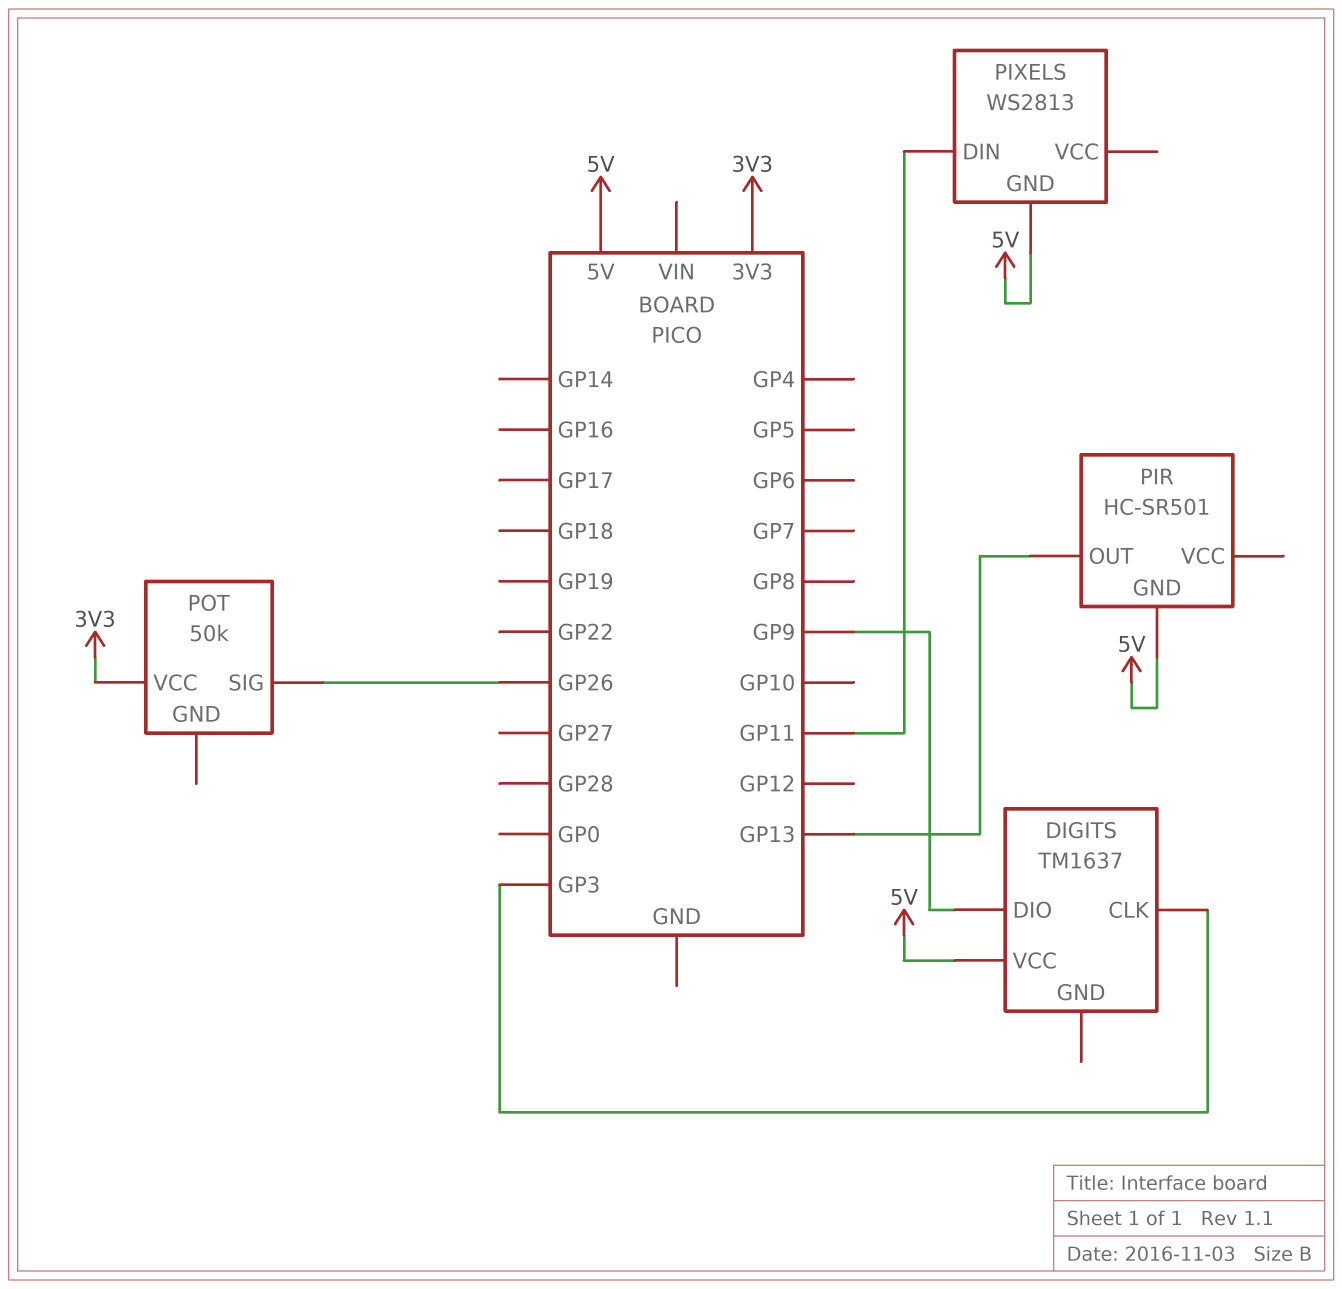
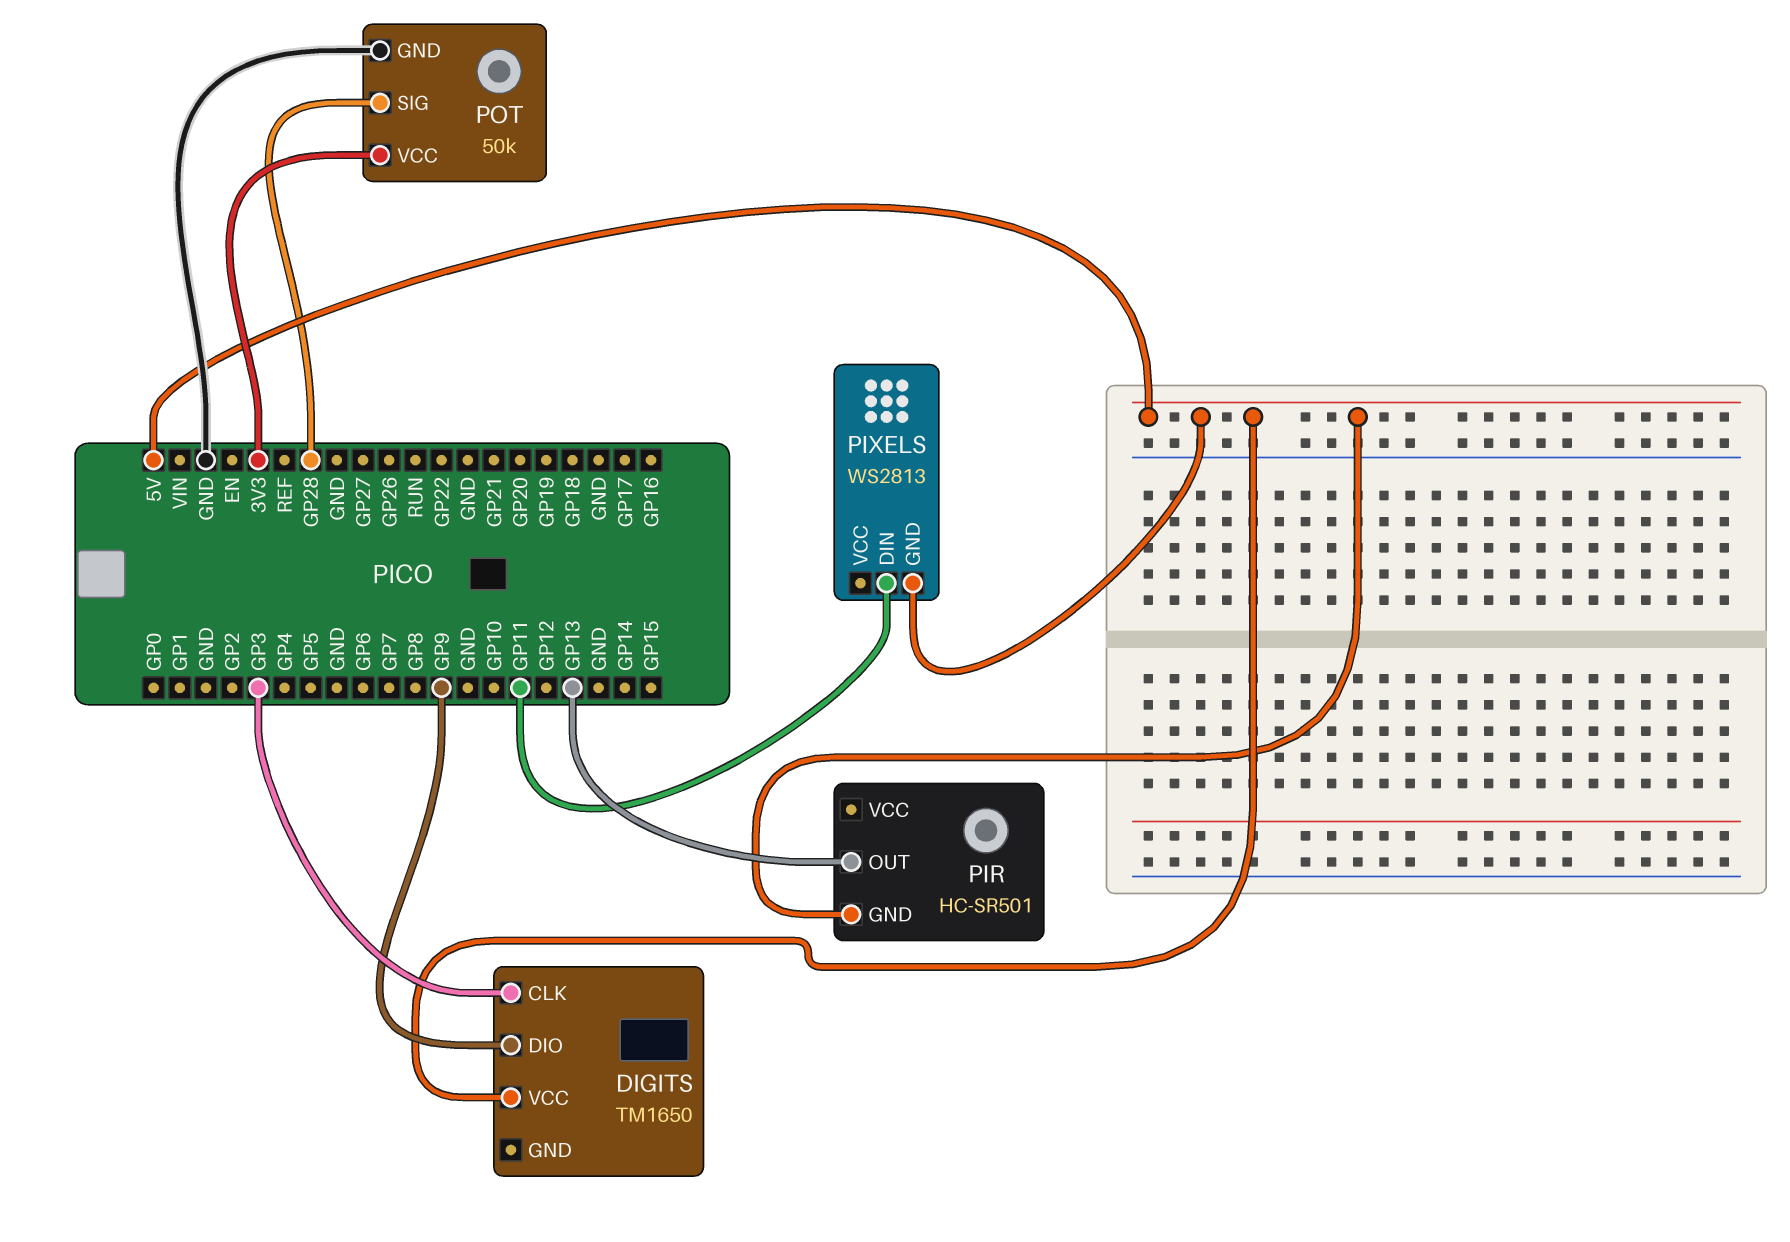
DIGITS: TM1637 -> TM1650
POT pin GND: none -> GND
POT pin SIG: GP26 -> GP28

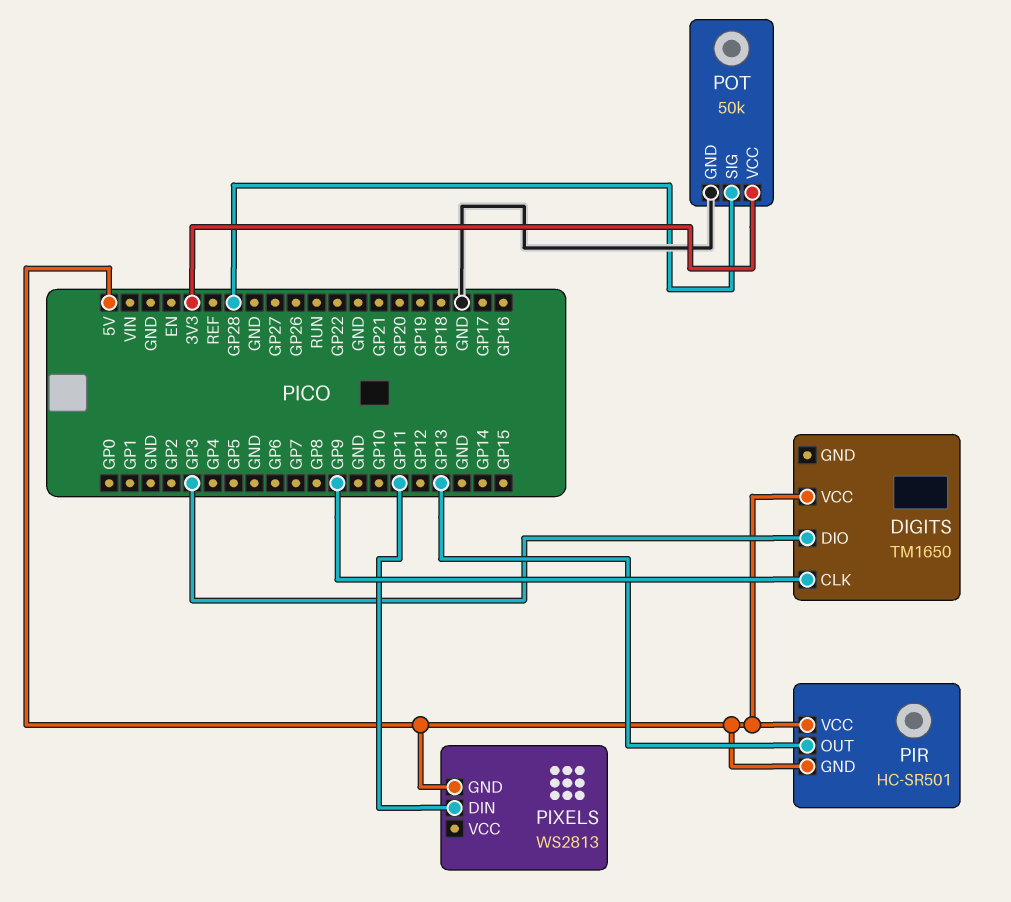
DIGITS pin CLK: GP3 -> GP9
DIGITS pin DIO: GP9 -> GP3
PIR pin VCC: none -> 5V

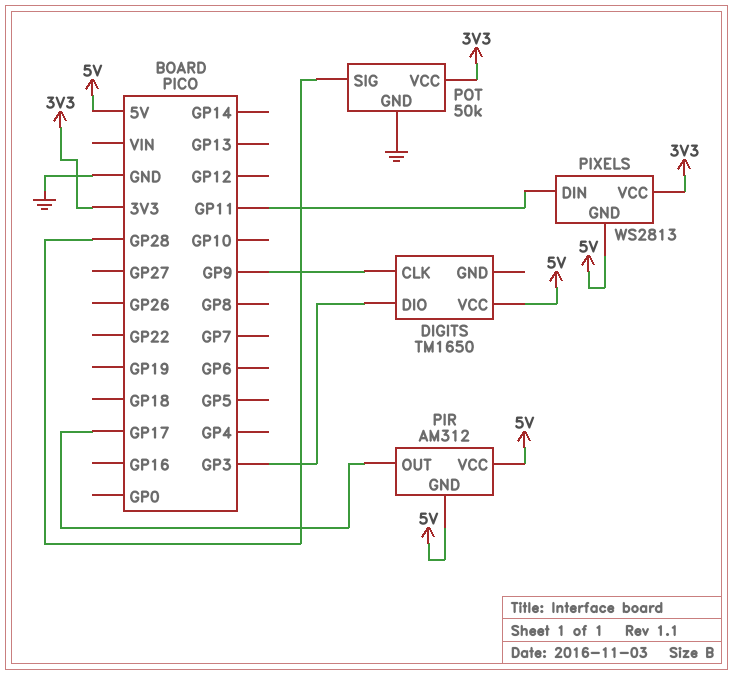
PIR: HC-SR501 -> AM312
PIR pin OUT: GP13 -> GP17
PIXELS pin VCC: none -> 3V3

